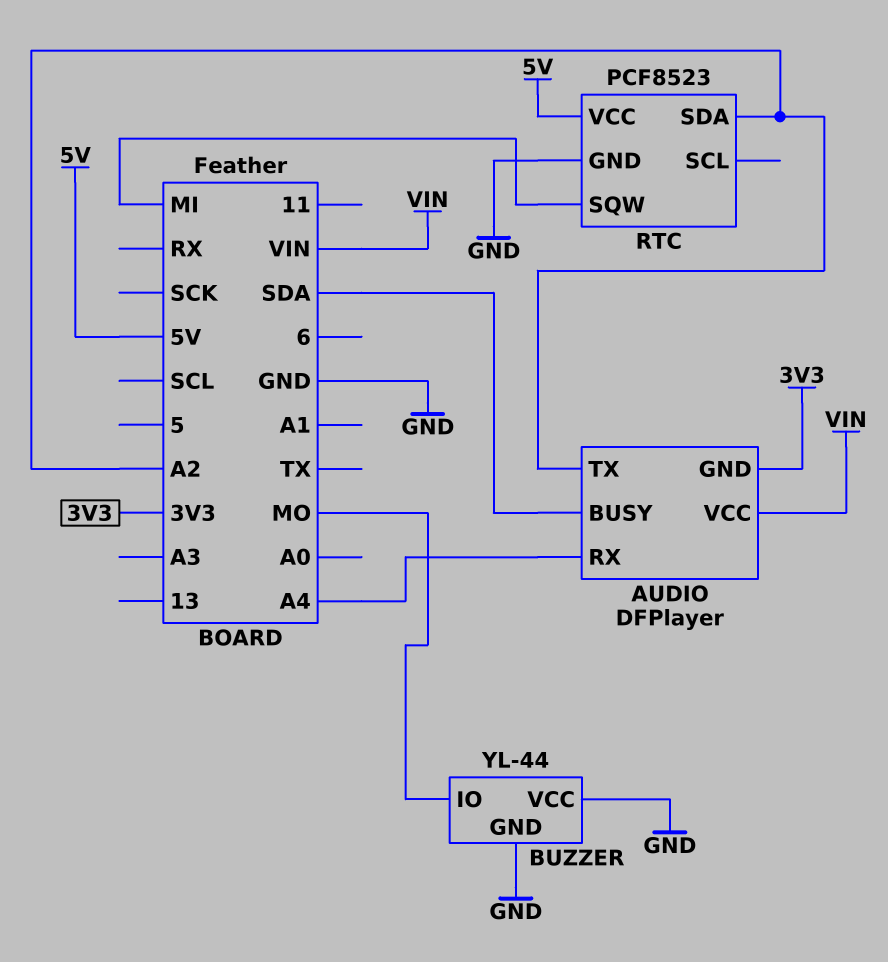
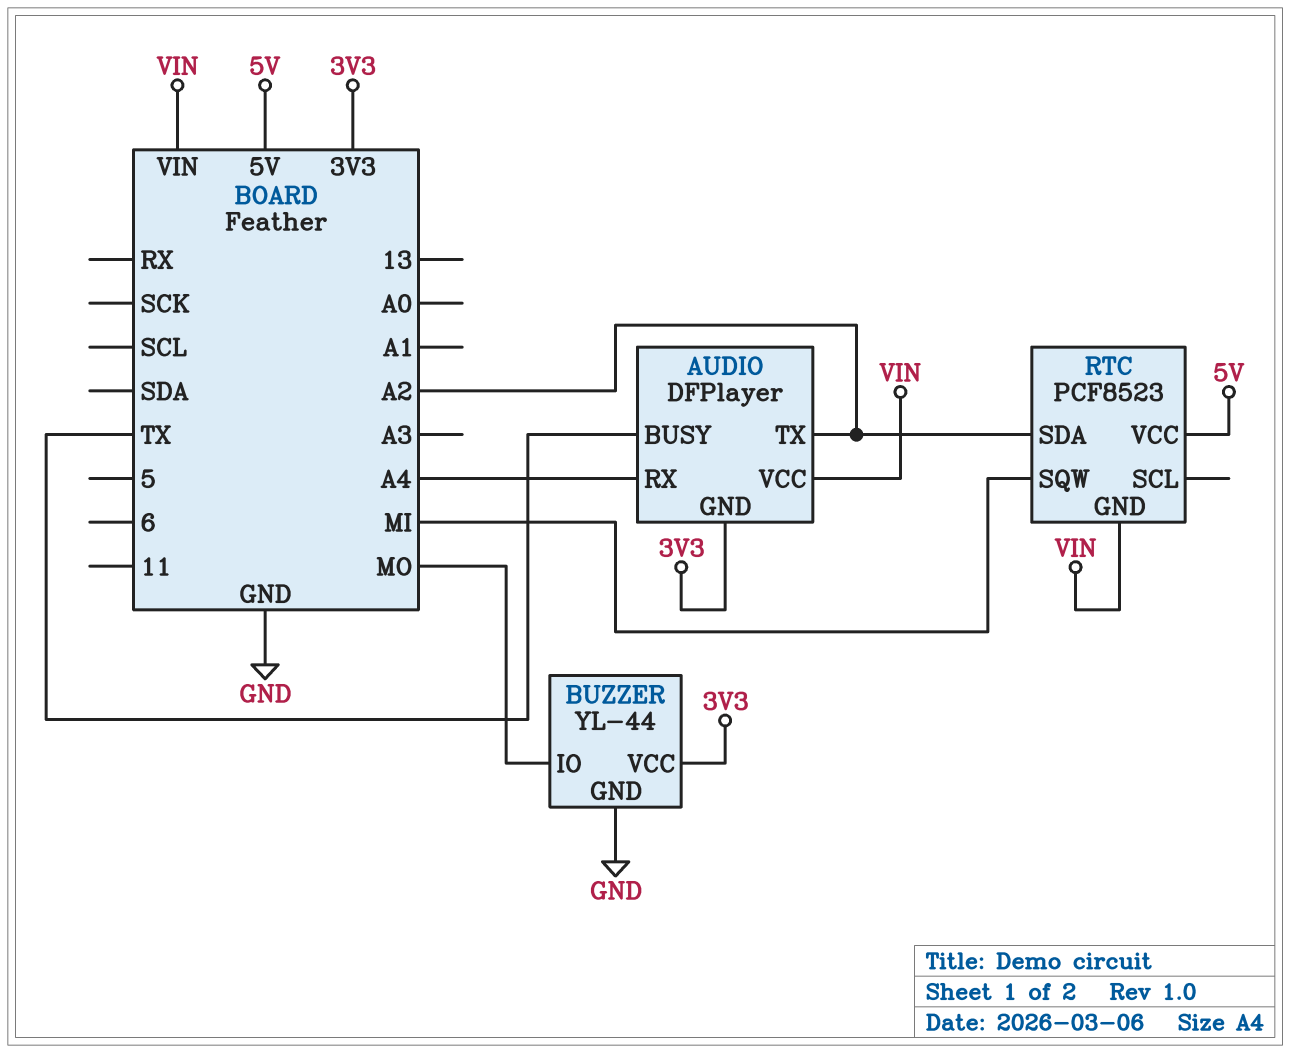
AUDIO pin BUSY: SDA -> TX
BUZZER pin VCC: GND -> 3V3
RTC pin GND: GND -> VIN

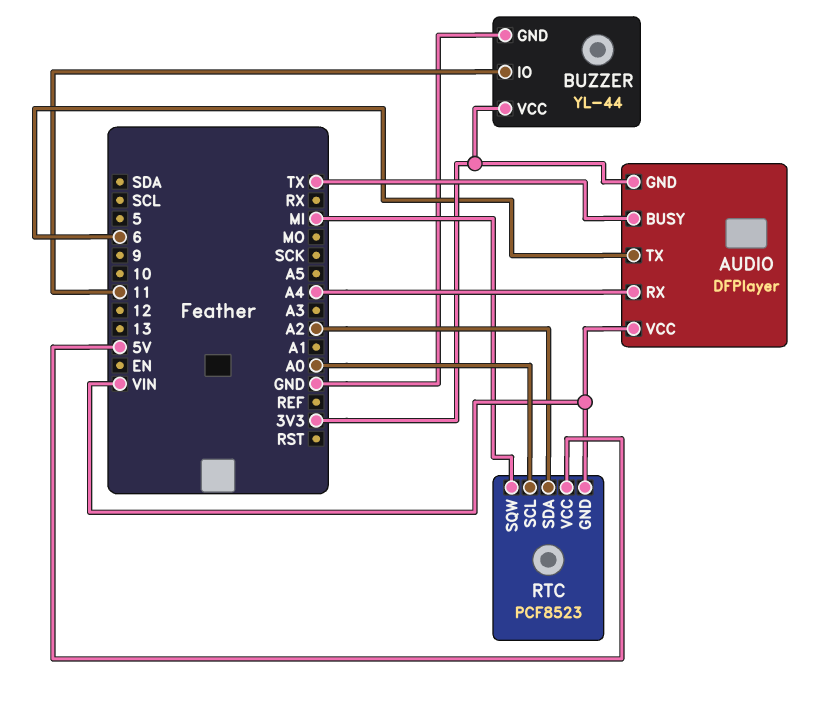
AUDIO pin TX: A2 -> 6
BUZZER pin IO: MO -> 11
RTC pin SCL: none -> A0

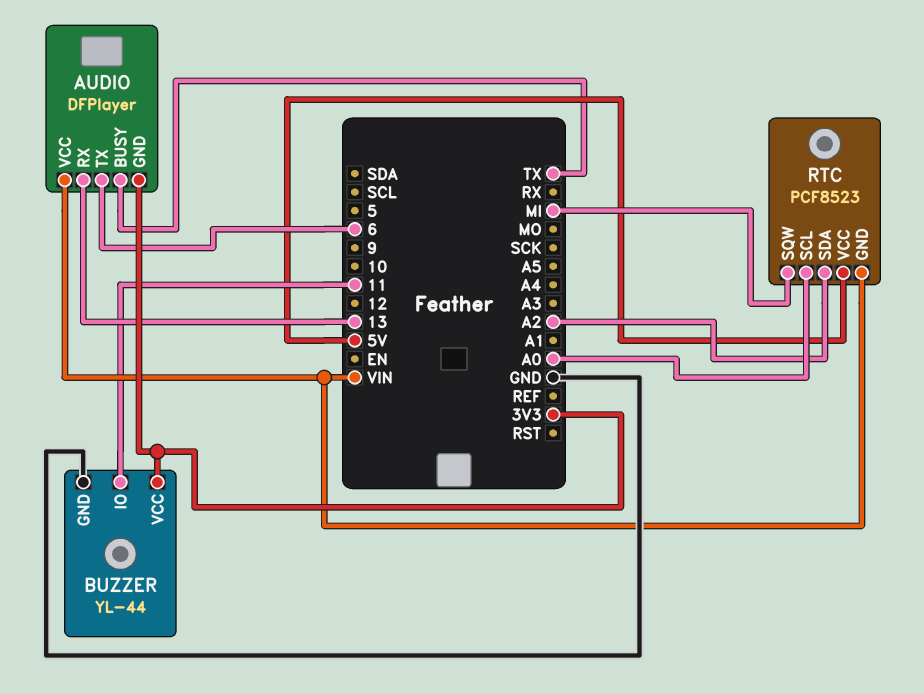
AUDIO pin RX: A4 -> 13

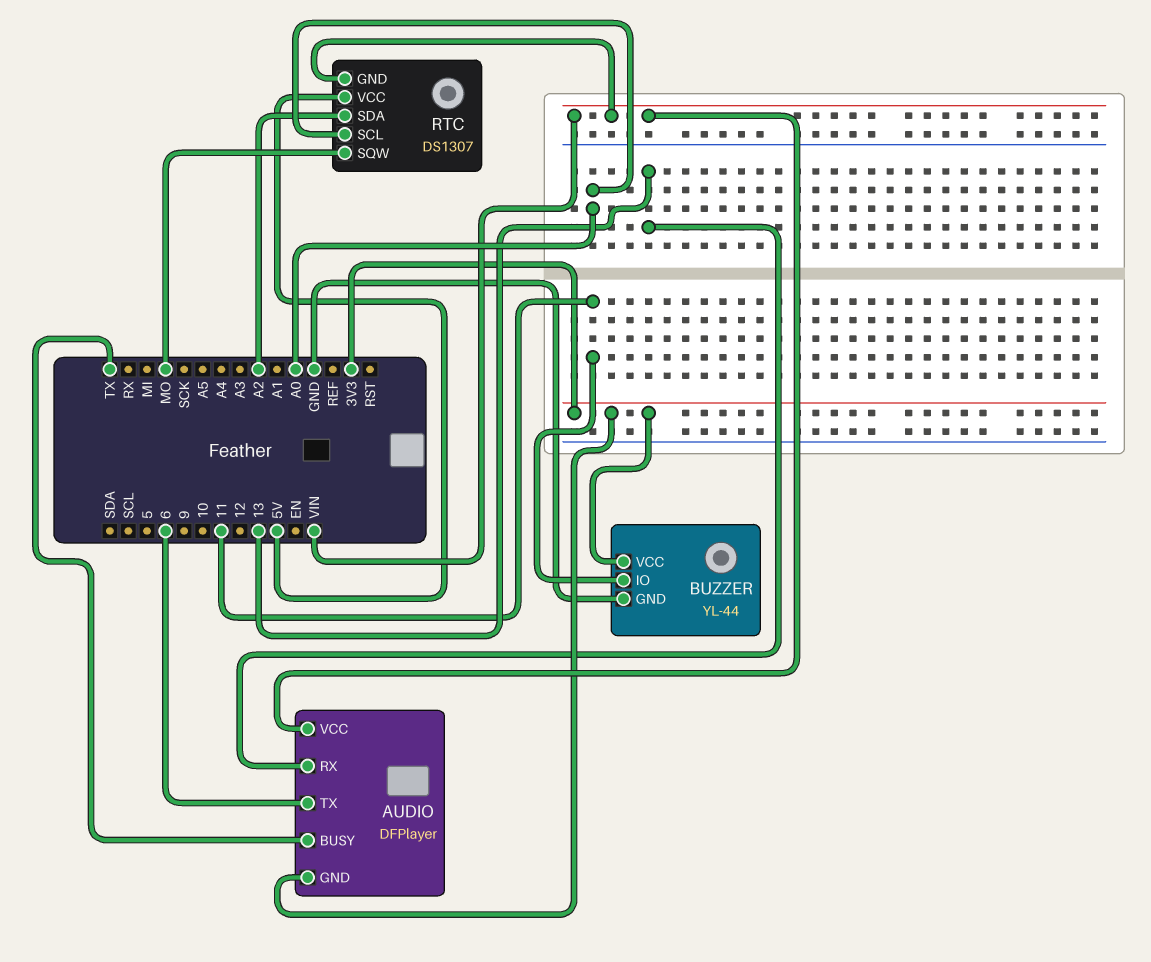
RTC: PCF8523 -> DS1307
RTC pin SQW: MI -> MO

